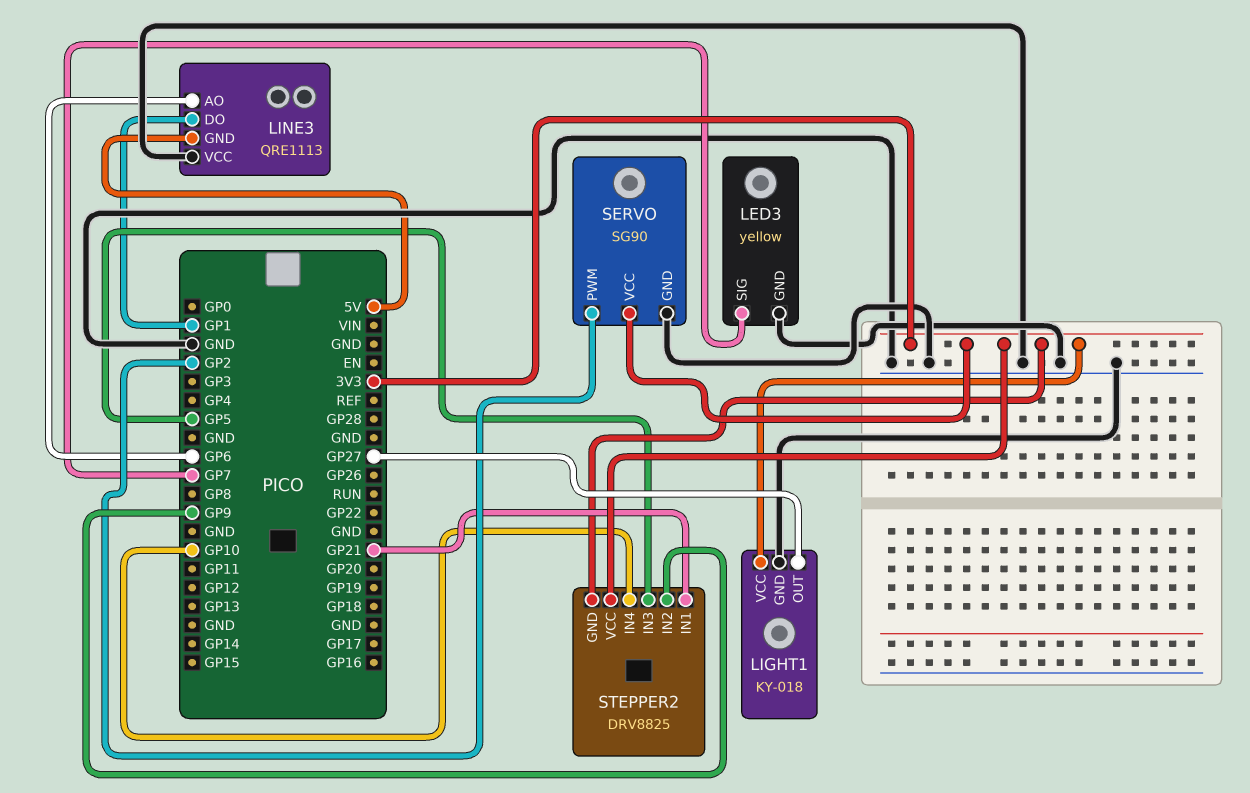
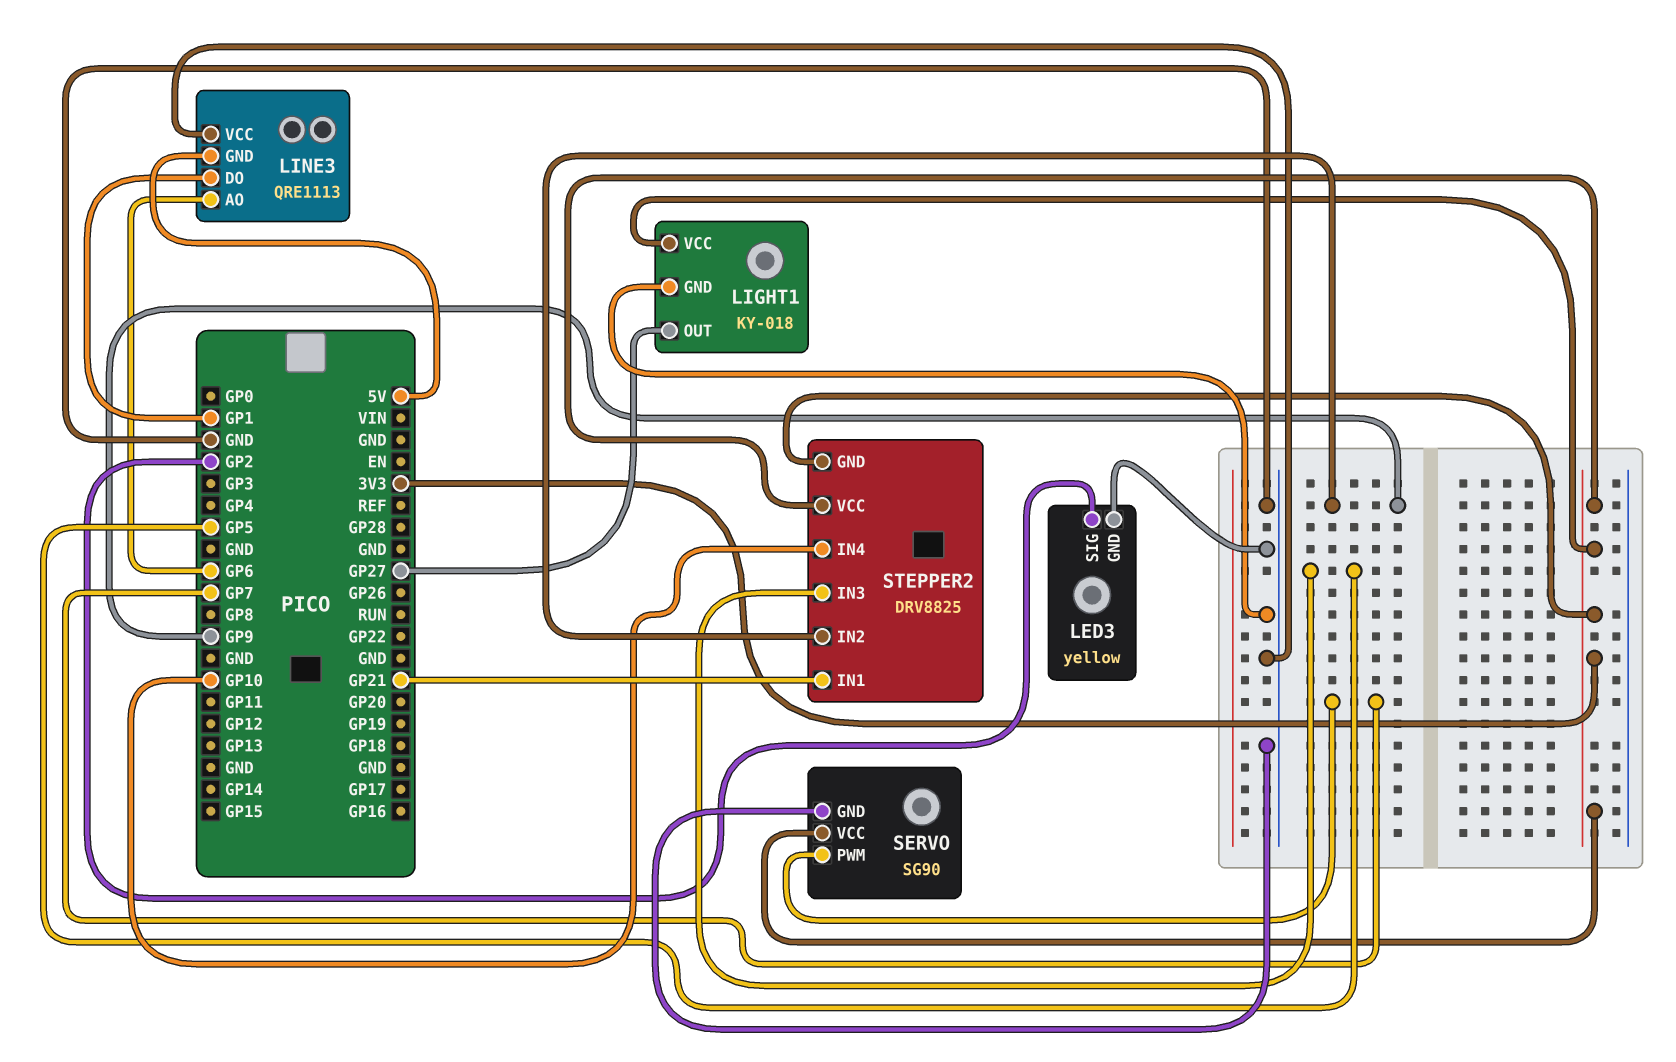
LED3 pin SIG: GP7 -> GP2
SERVO pin PWM: GP2 -> GP7

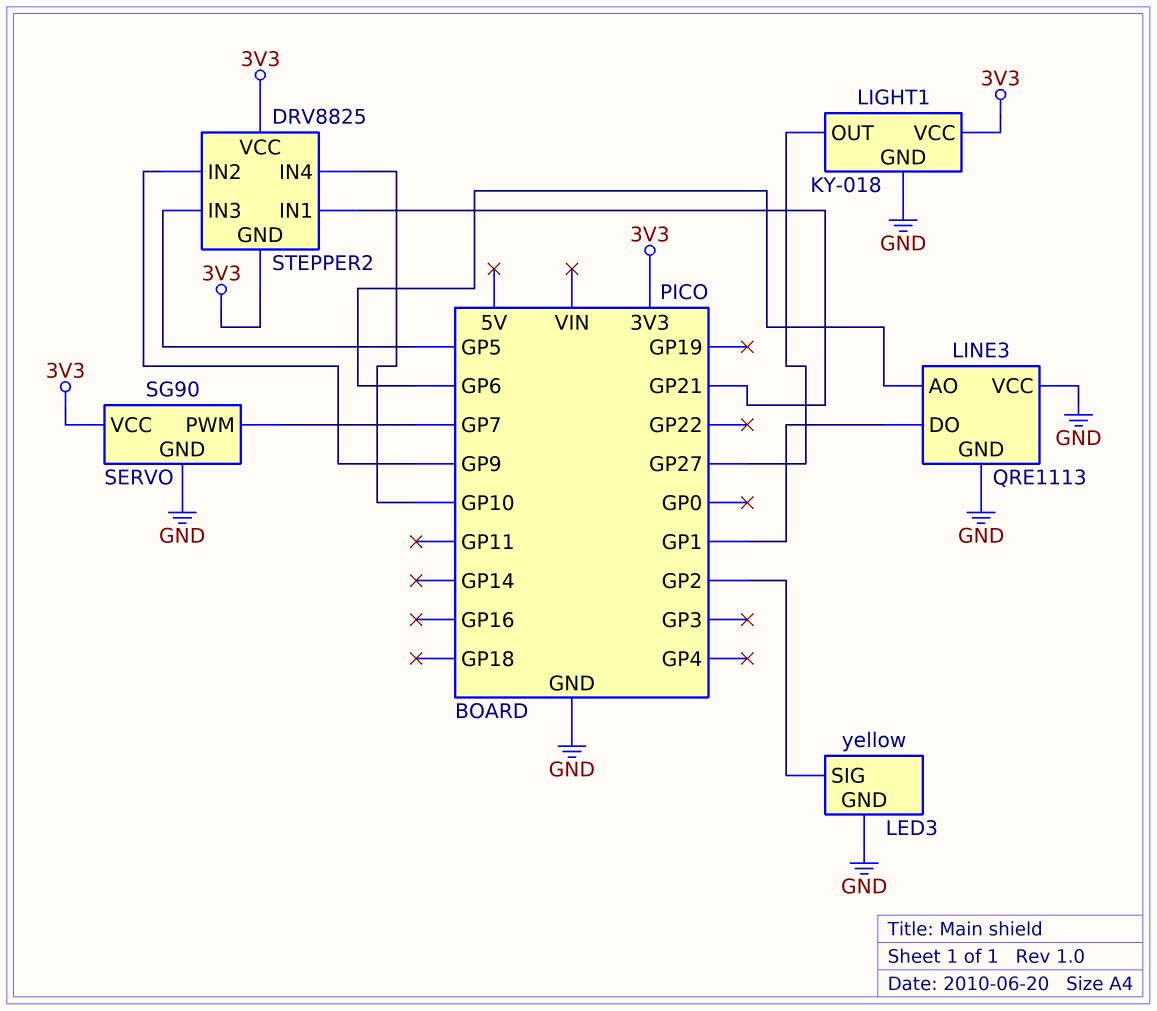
LINE3 pin GND: 5V -> GND

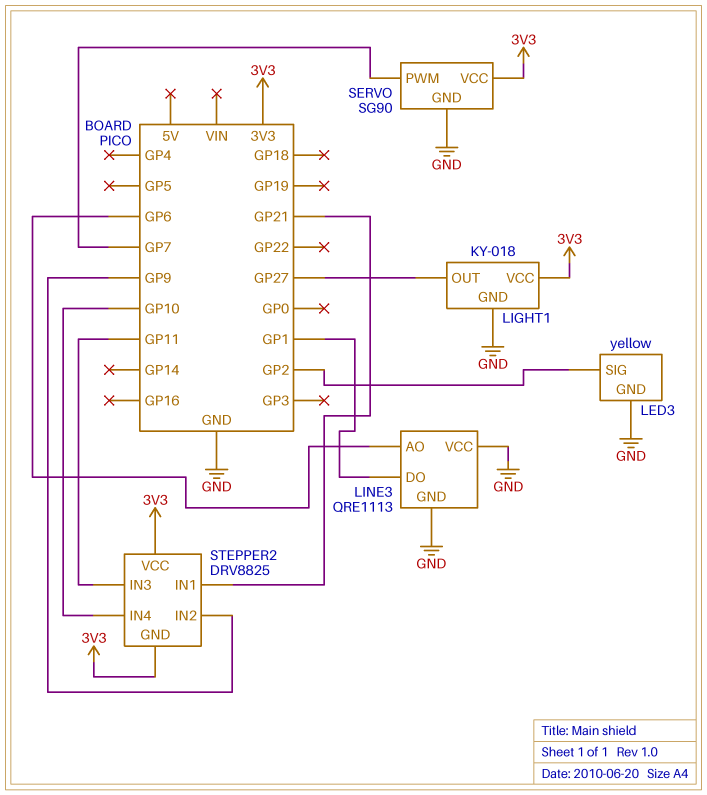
STEPPER2 pin IN3: GP5 -> GP11

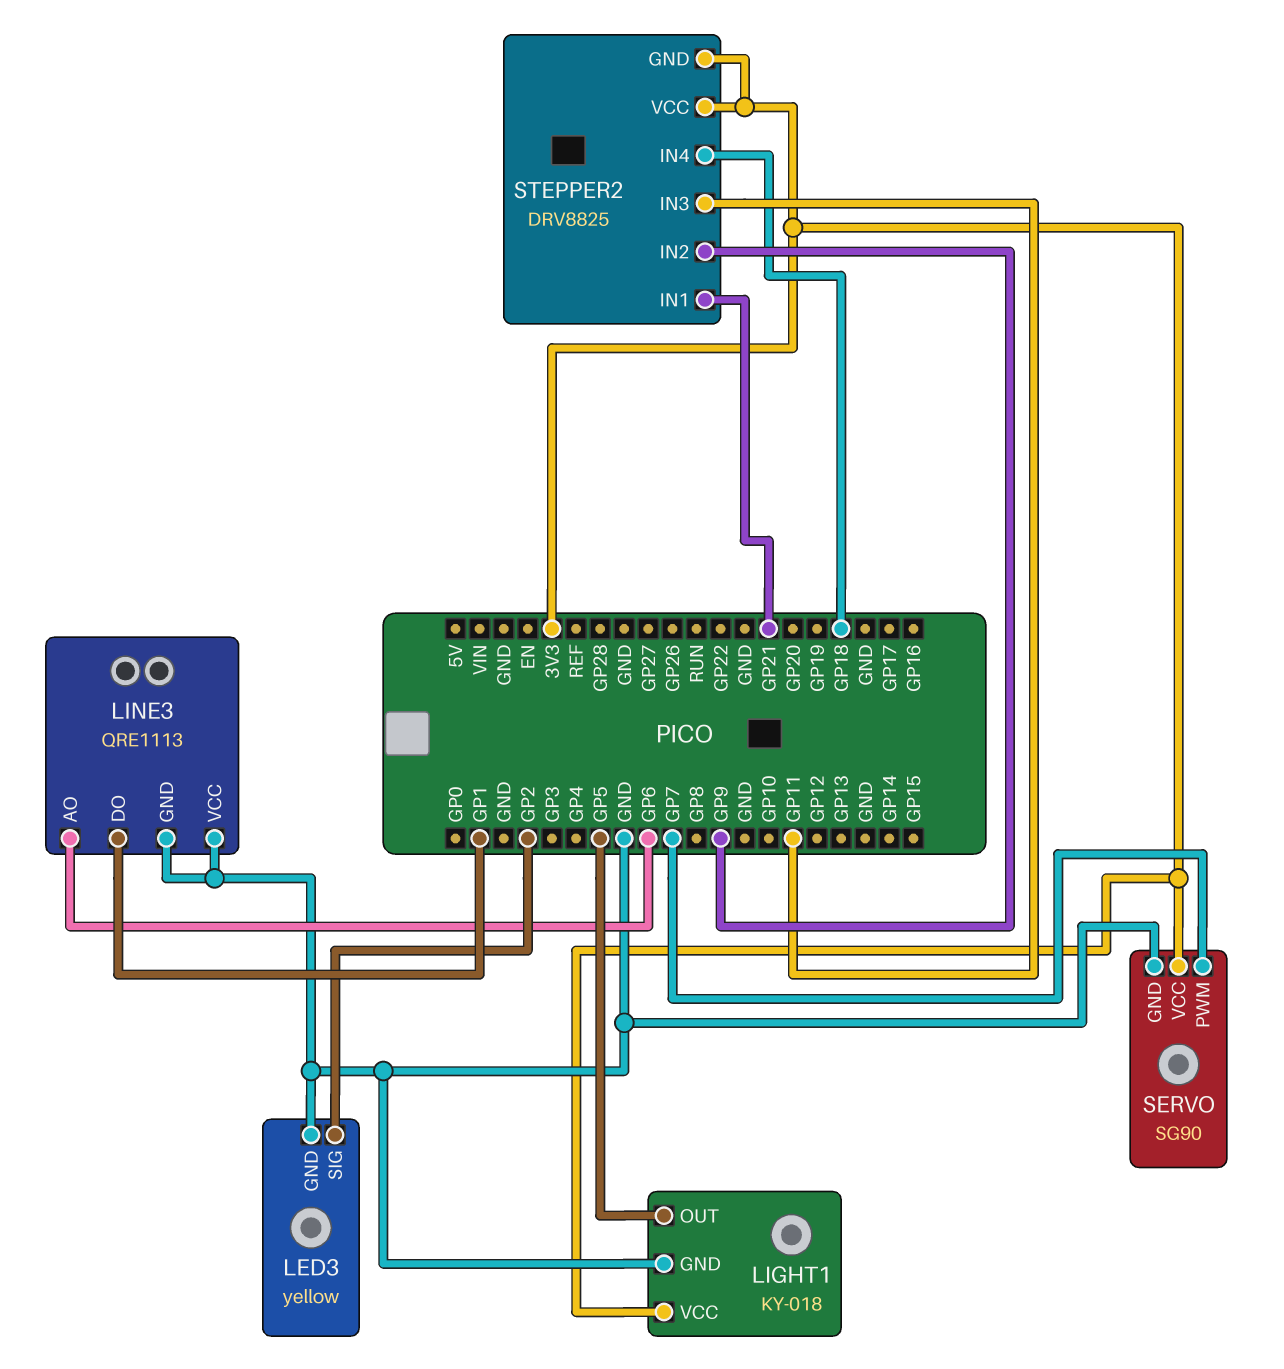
LIGHT1 pin OUT: GP27 -> GP5
STEPPER2 pin IN4: GP10 -> GP18

